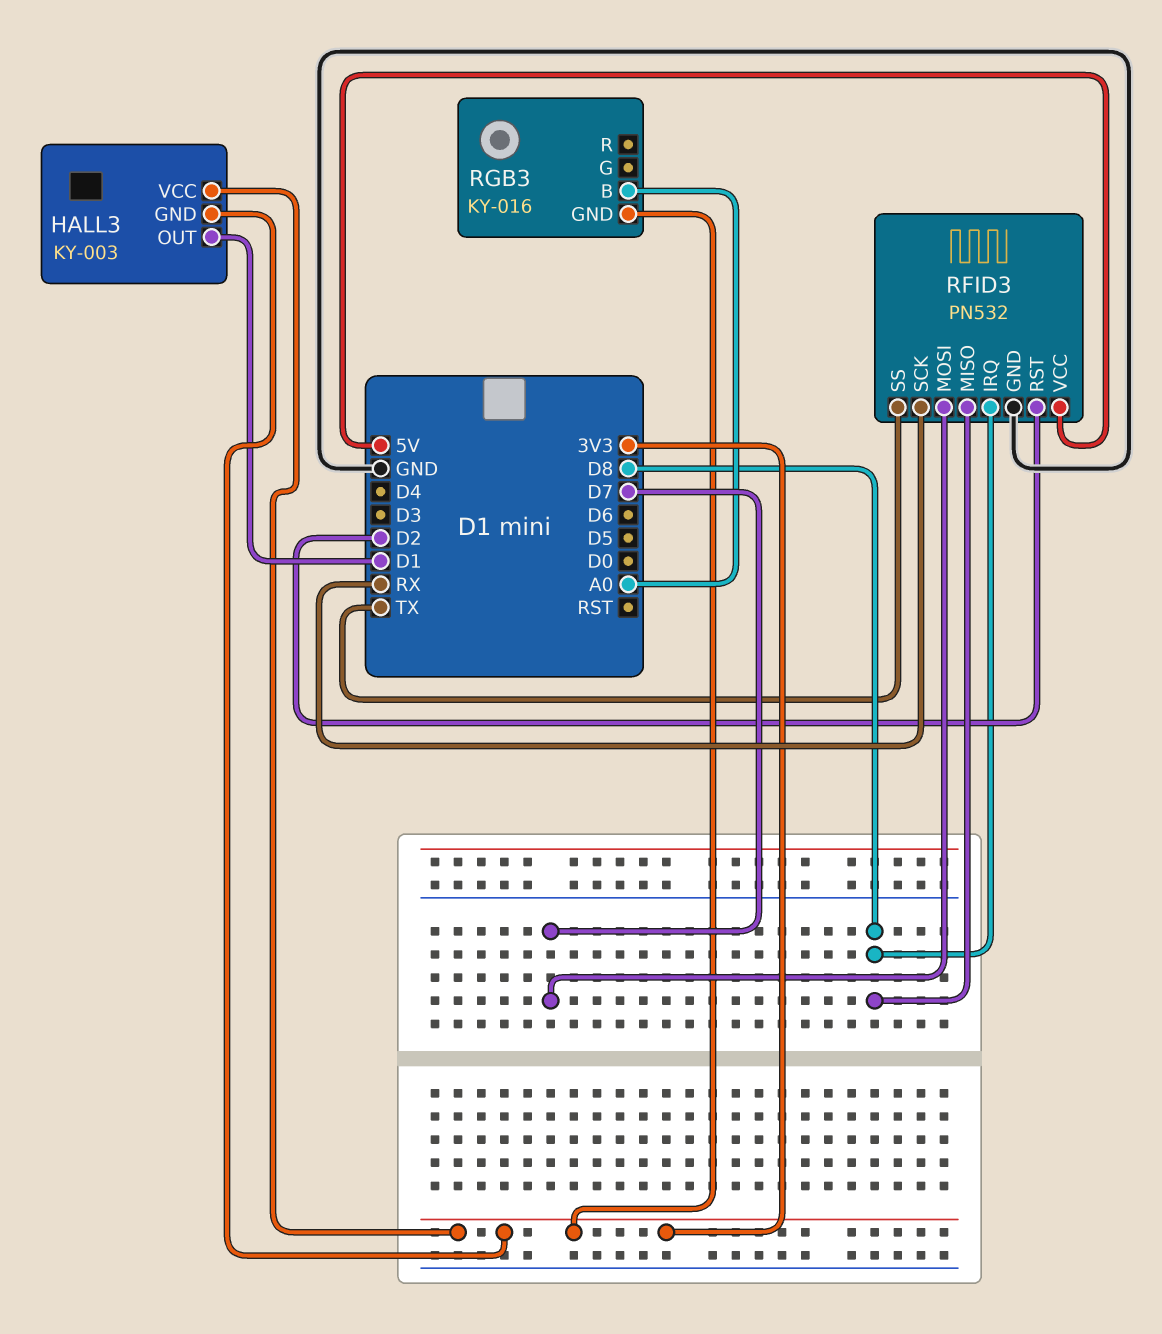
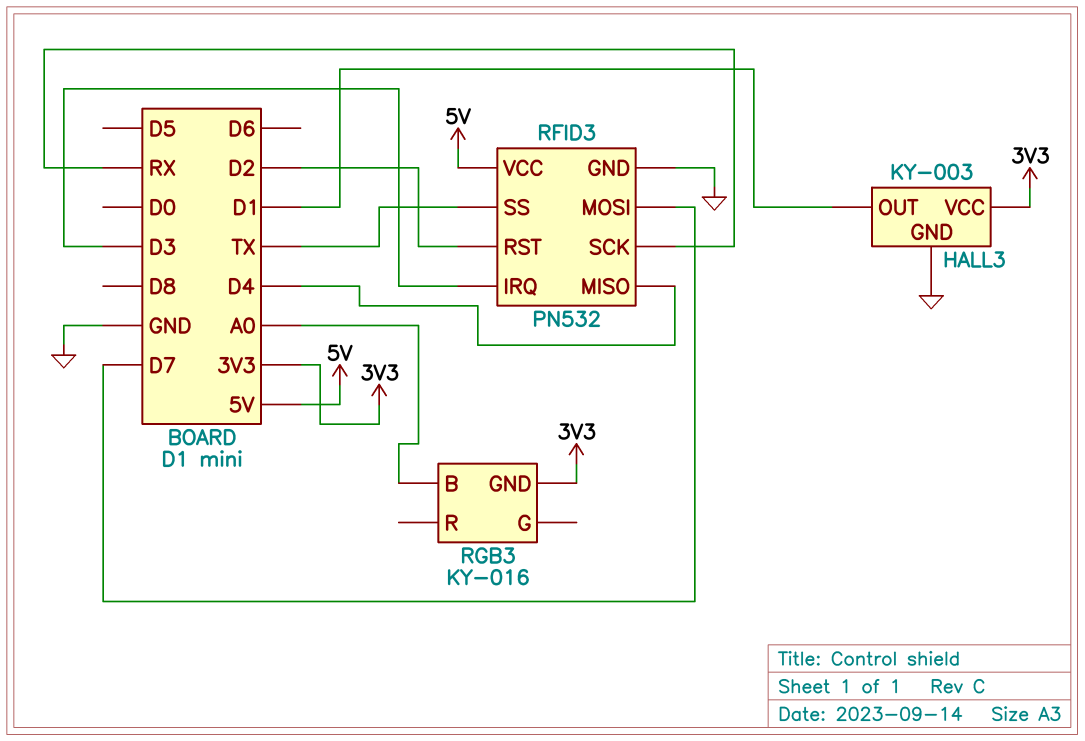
HALL3 pin GND: 3V3 -> GND
RFID3 pin IRQ: D8 -> D3
RFID3 pin MISO: D8 -> D4

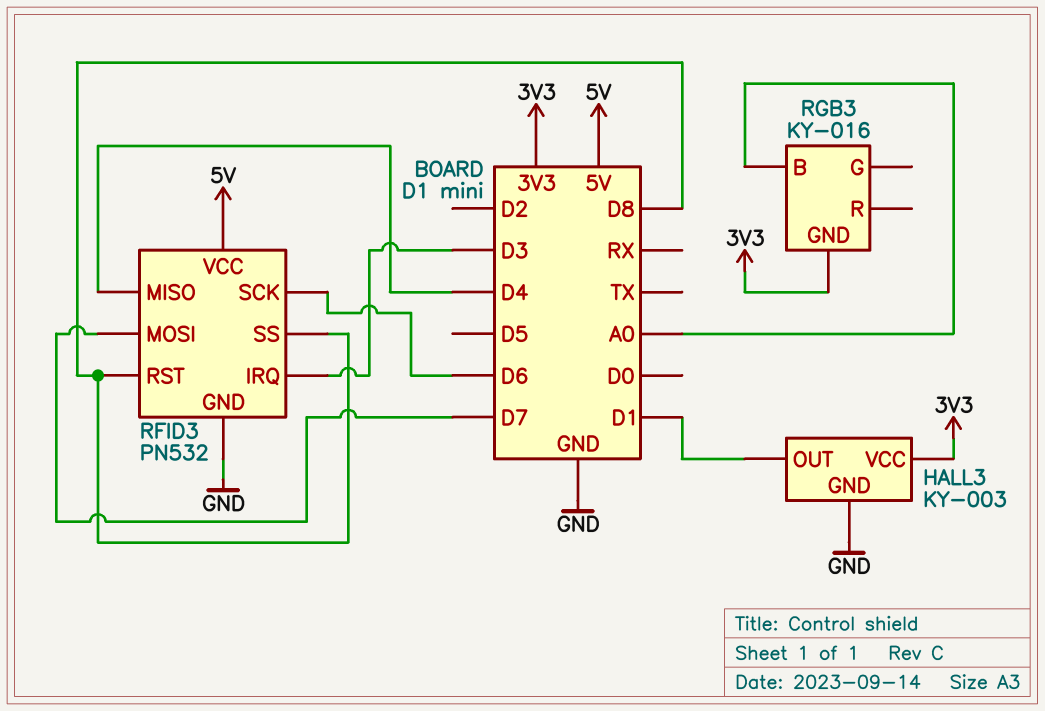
RFID3 pin RST: D2 -> D8
RFID3 pin SCK: RX -> D6
RFID3 pin SS: TX -> D8

